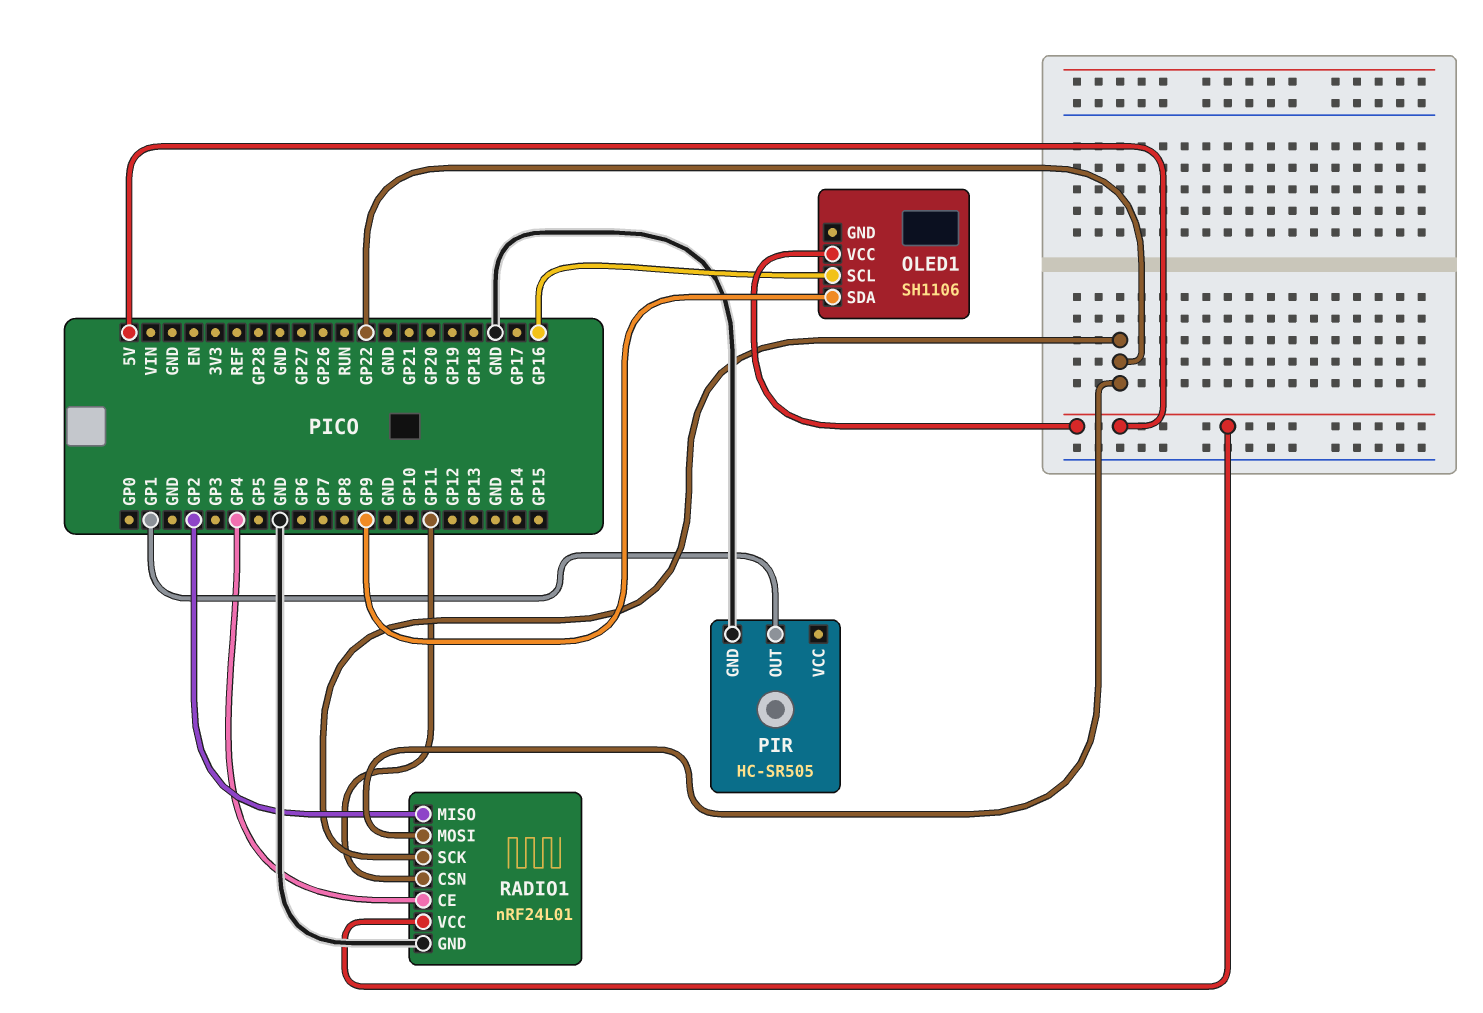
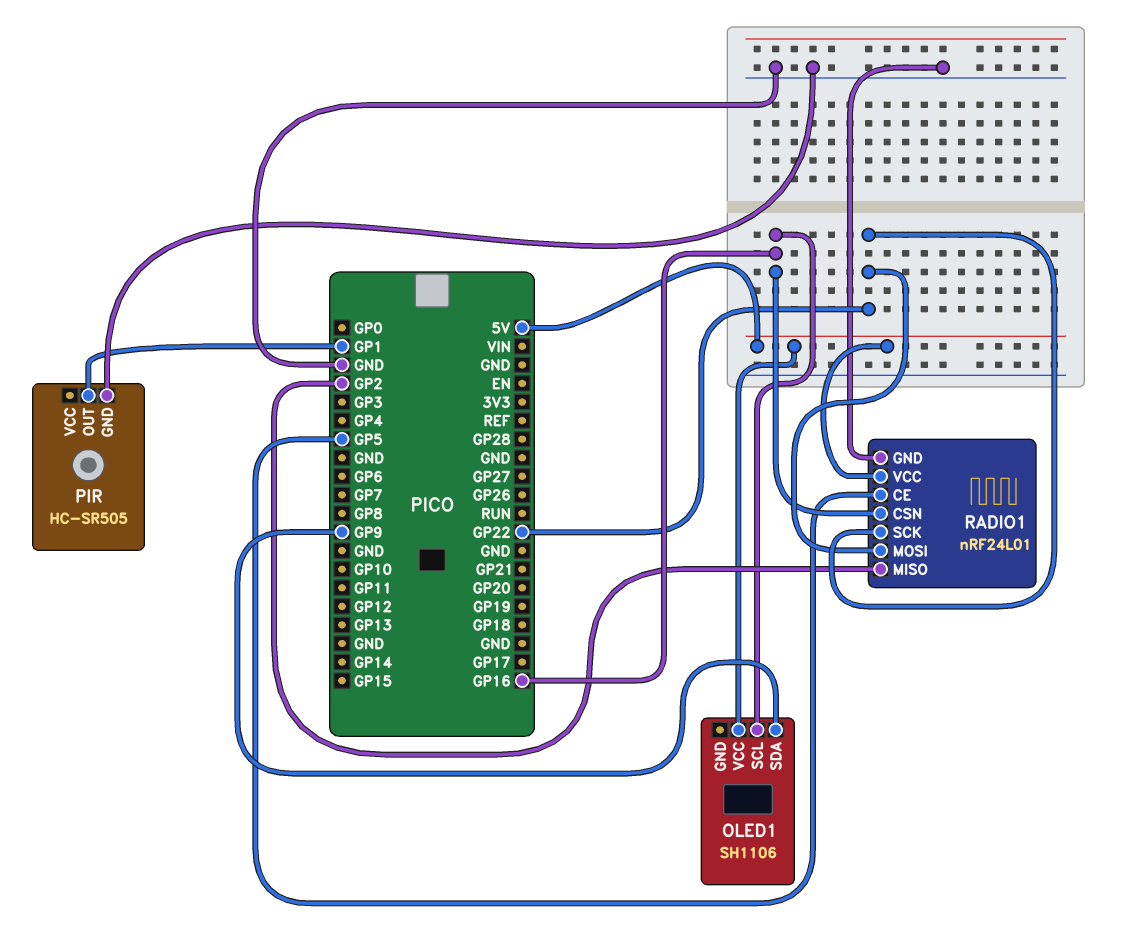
RADIO1 pin CE: GP4 -> GP5
RADIO1 pin CSN: GP11 -> GP16

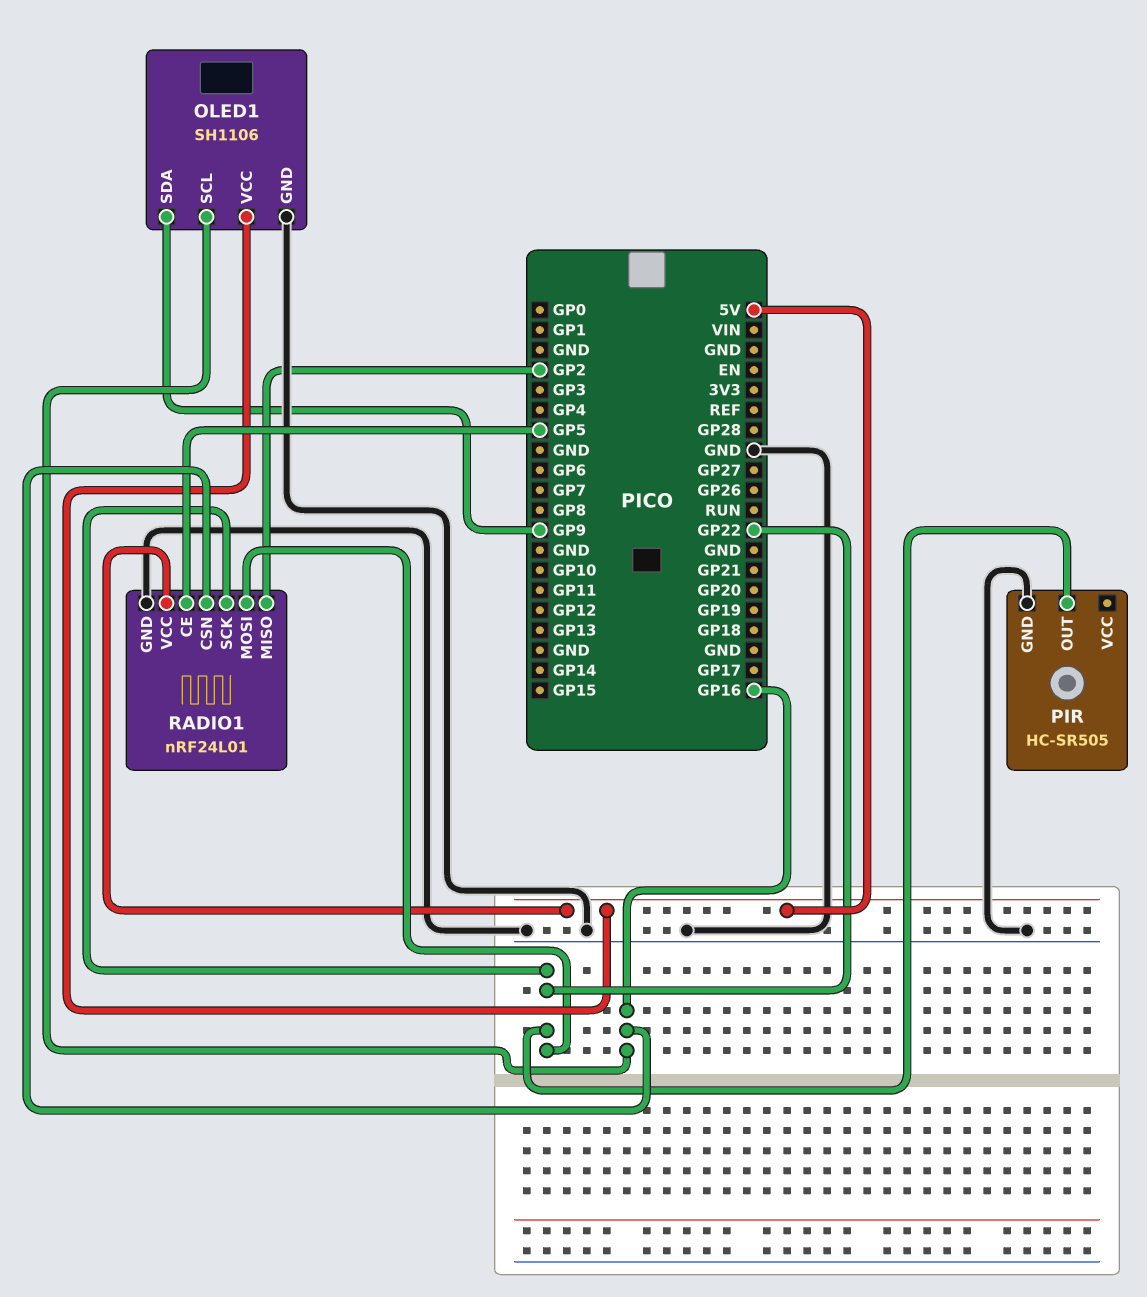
OLED1 pin GND: none -> GND
PIR pin OUT: GP1 -> GP22

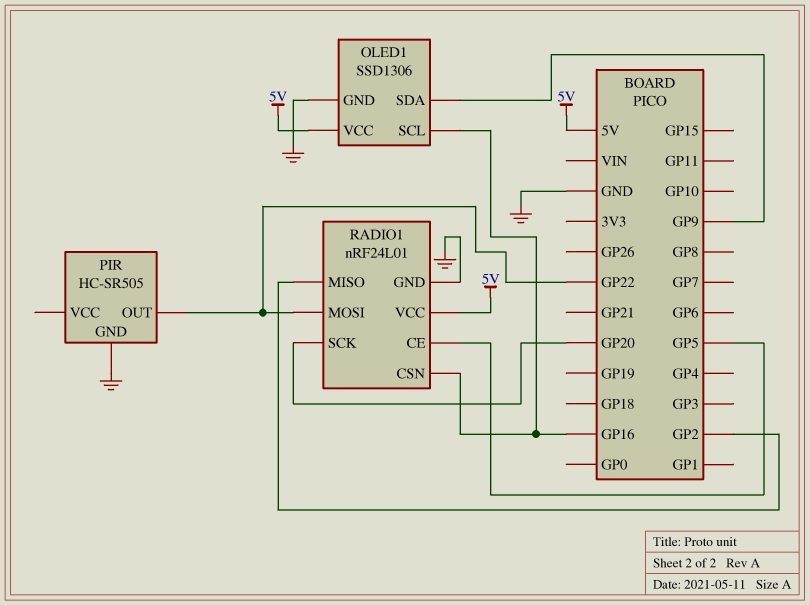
OLED1: SH1106 -> SSD1306
RADIO1 pin SCK: GP22 -> GP20

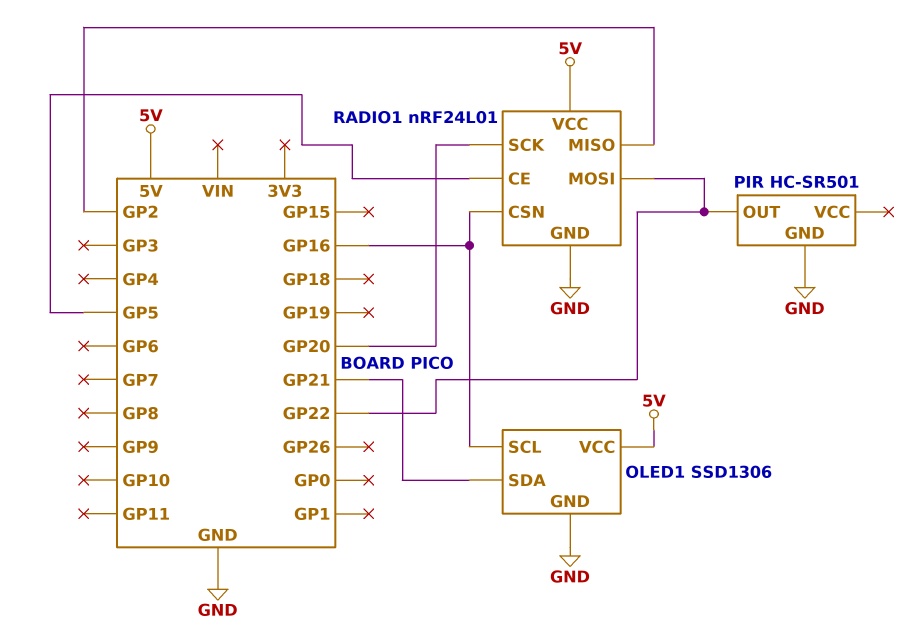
OLED1 pin SDA: GP9 -> GP21
PIR: HC-SR505 -> HC-SR501

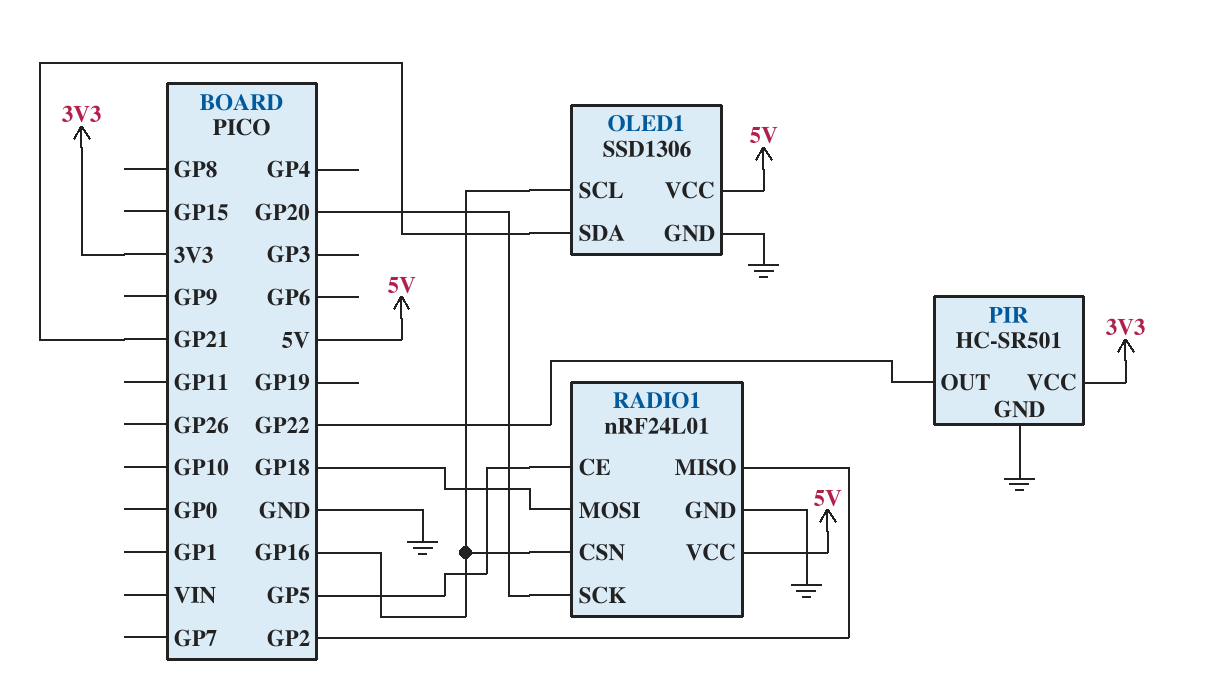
PIR pin VCC: none -> 3V3
RADIO1 pin MOSI: GP22 -> GP18

